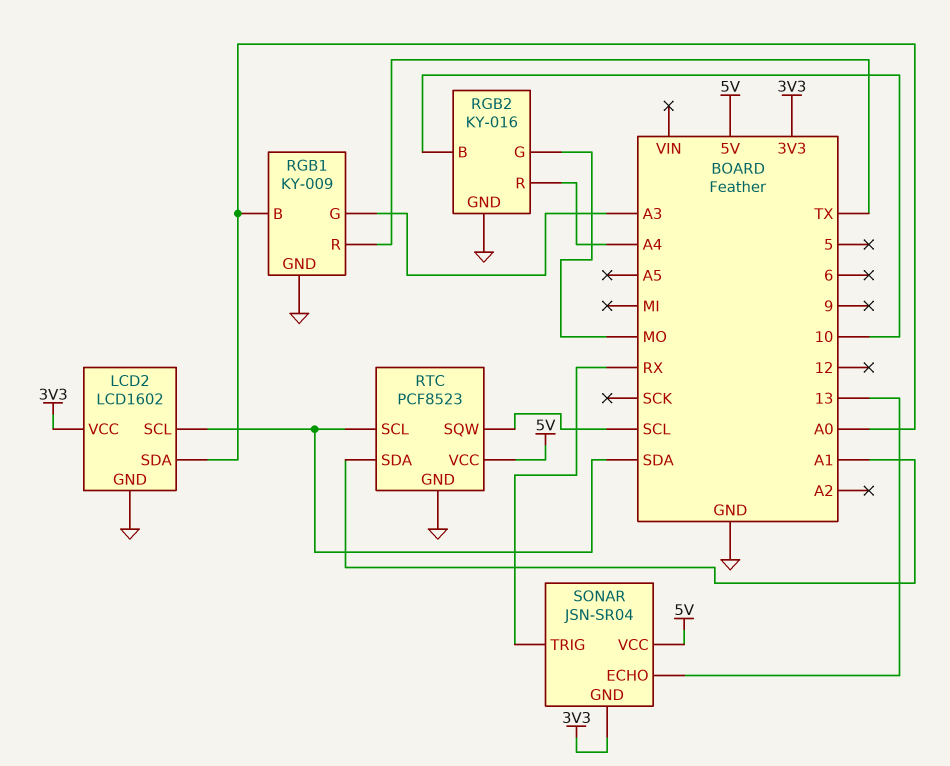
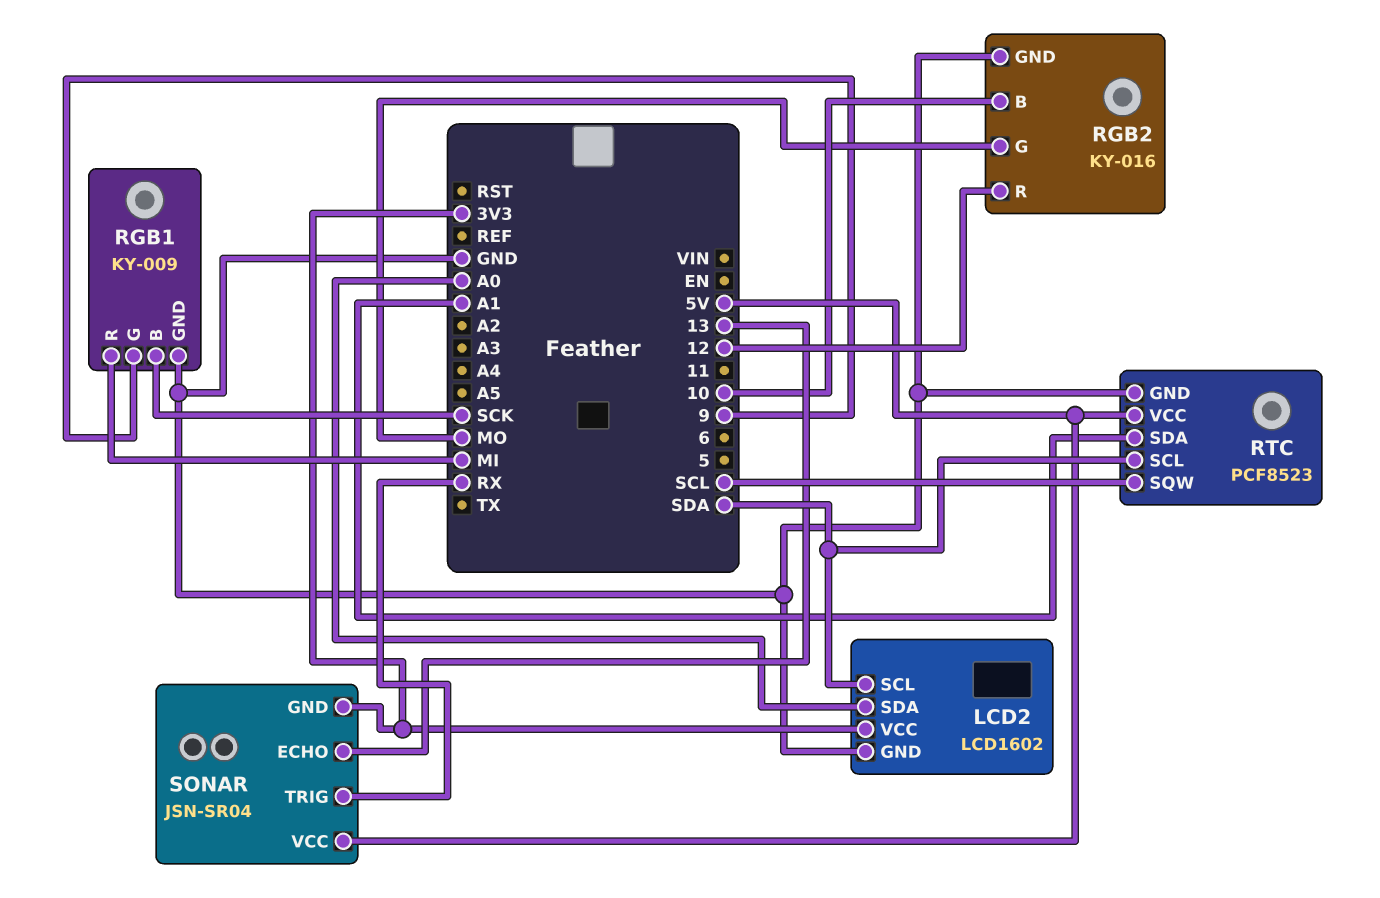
RGB1 pin B: A0 -> SCK
RGB1 pin G: A3 -> 9
RGB1 pin R: TX -> MI
RGB2 pin R: A4 -> 12

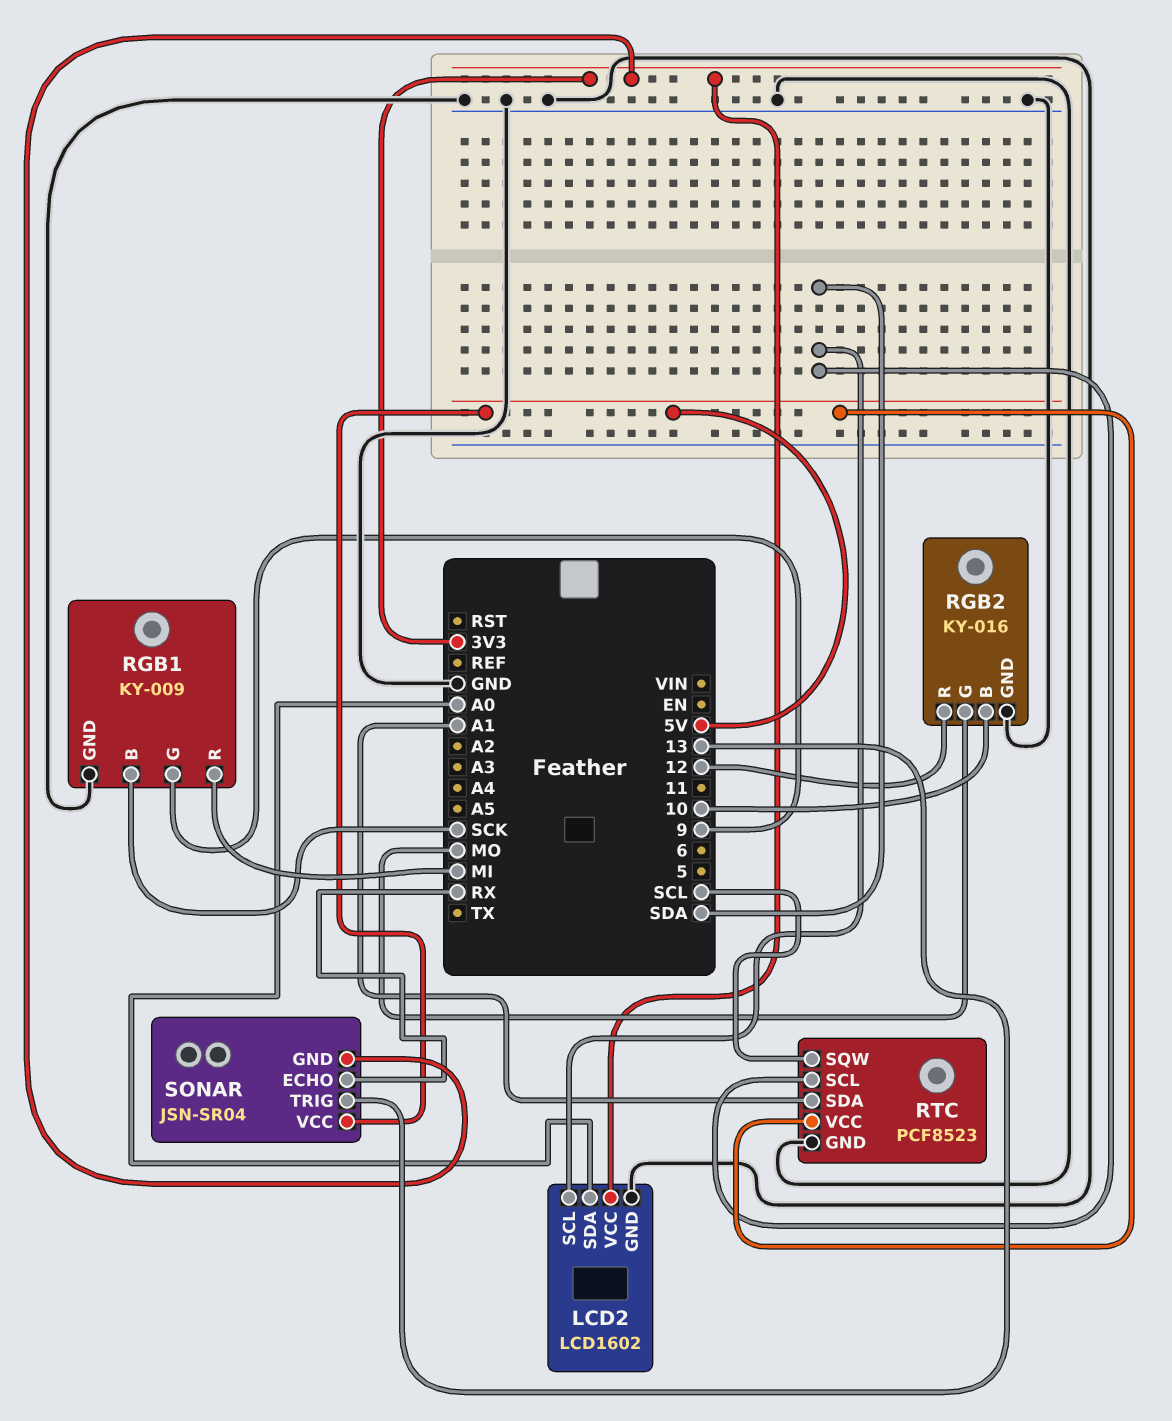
SONAR pin ECHO: 13 -> RX
SONAR pin TRIG: RX -> 13

